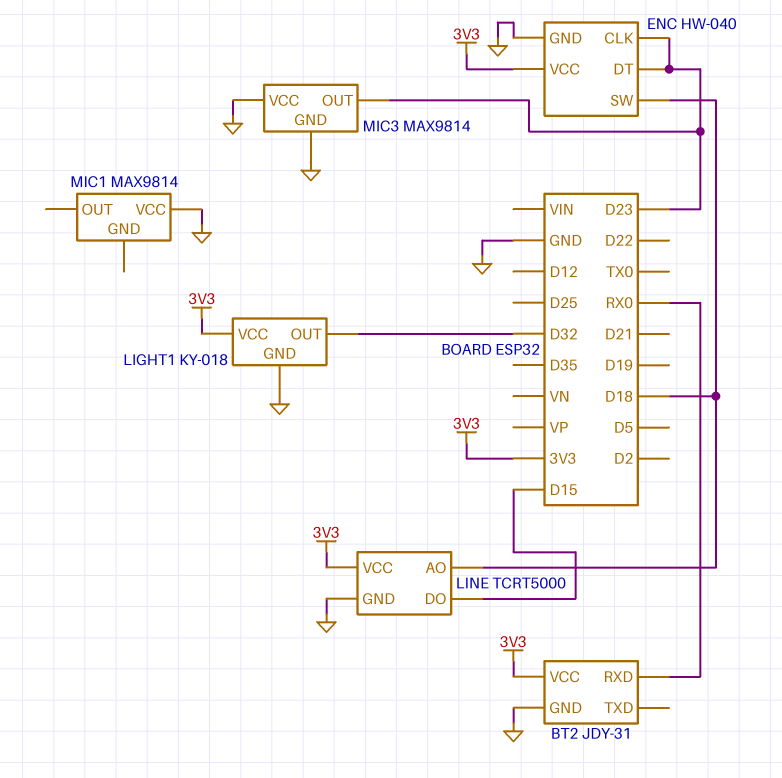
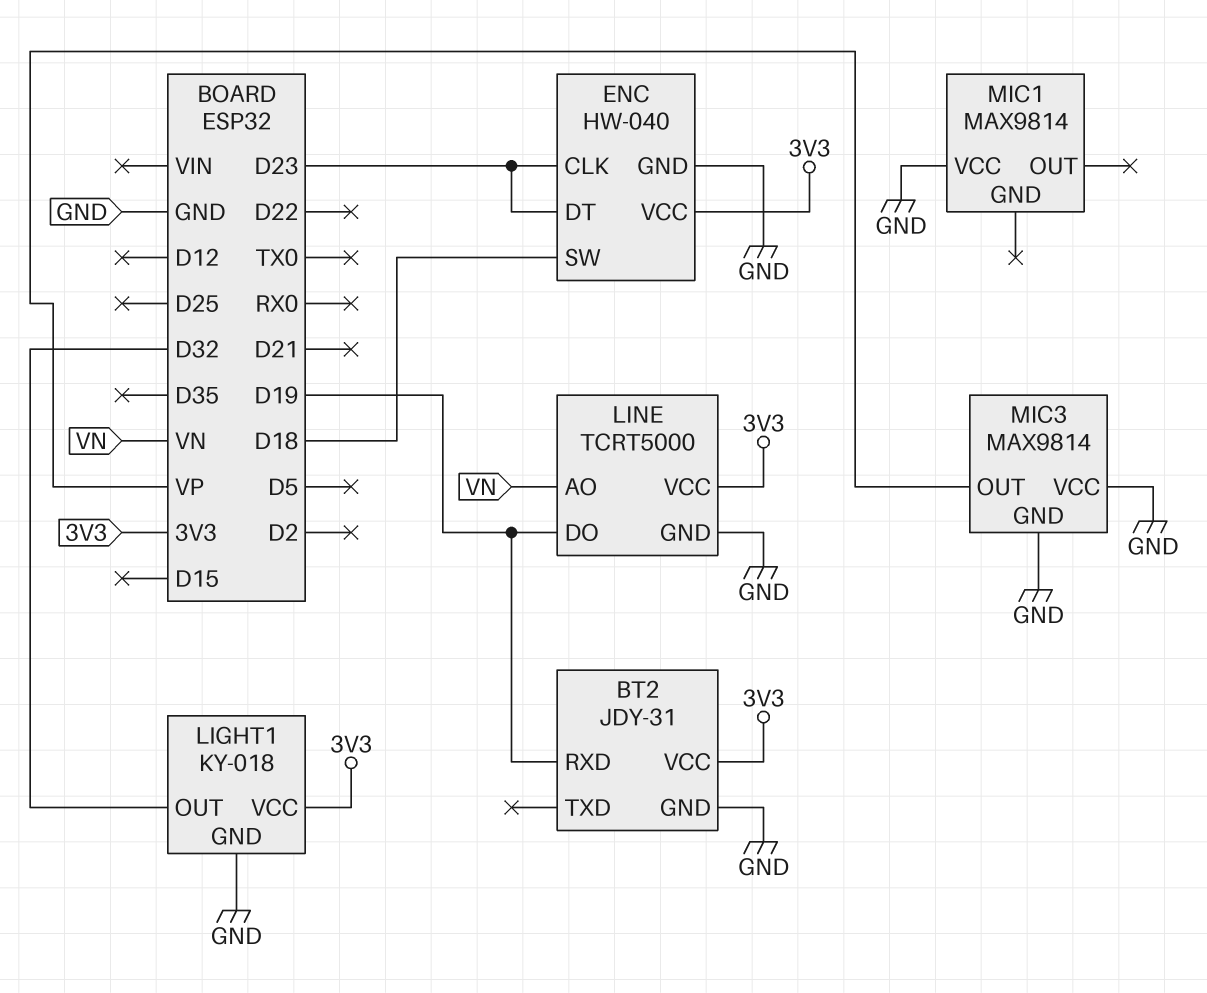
BT2 pin RXD: RX0 -> D19
LINE pin AO: D18 -> VN
LINE pin DO: D15 -> D19
MIC3 pin OUT: D23 -> VP

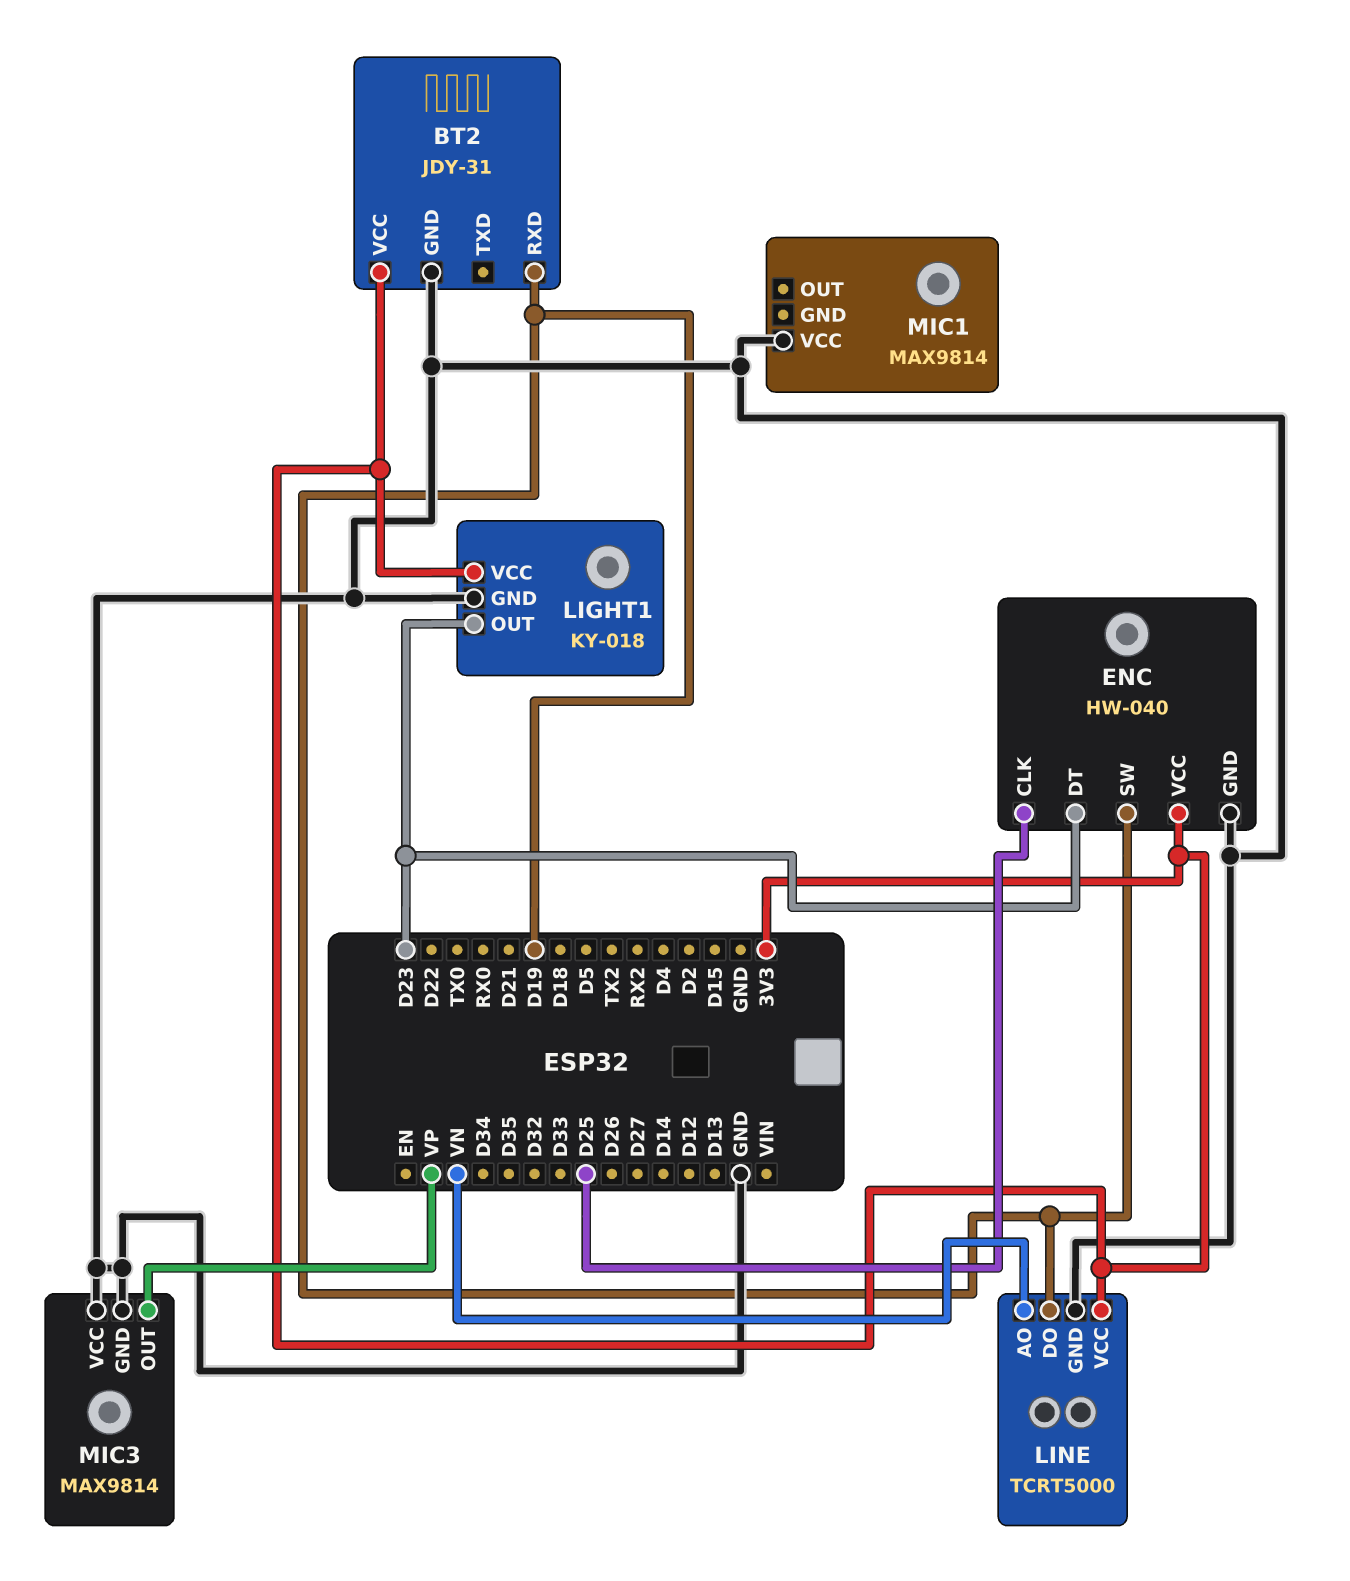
ENC pin CLK: D23 -> D25
ENC pin SW: D18 -> D19
LIGHT1 pin OUT: D32 -> D23

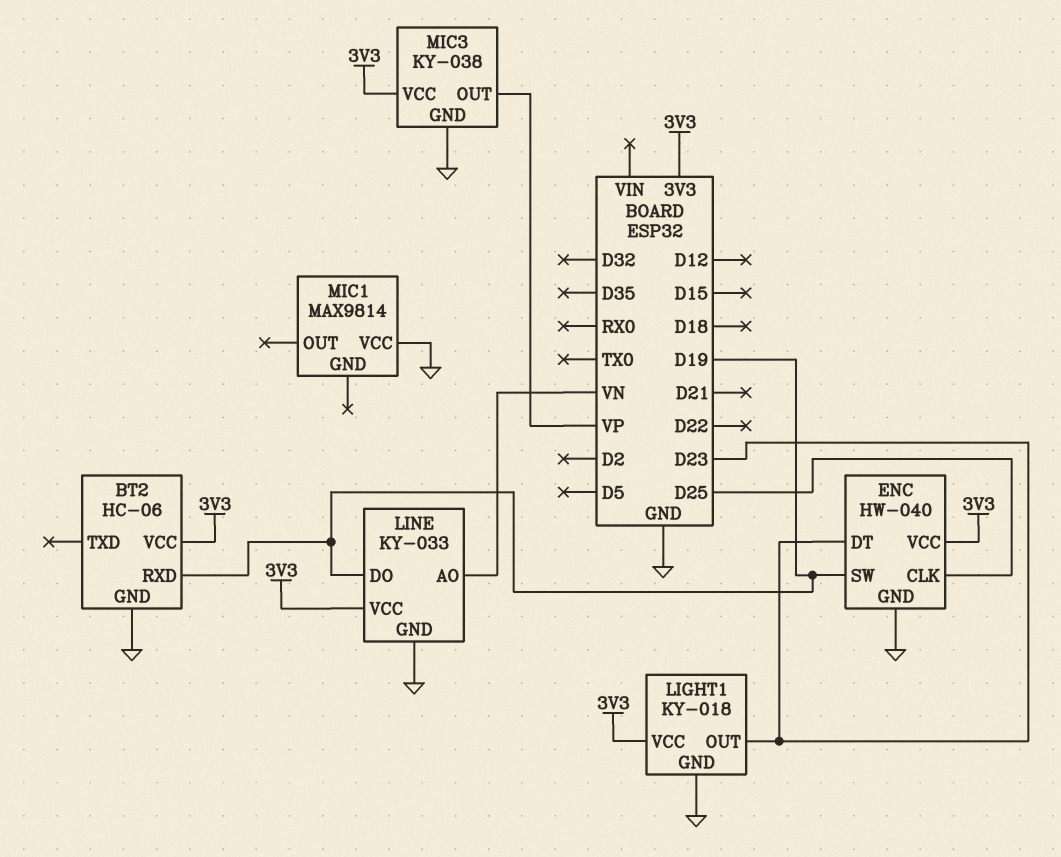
BT2: JDY-31 -> HC-06
LINE: TCRT5000 -> KY-033
MIC3: MAX9814 -> KY-038
MIC3 pin VCC: GND -> 3V3

